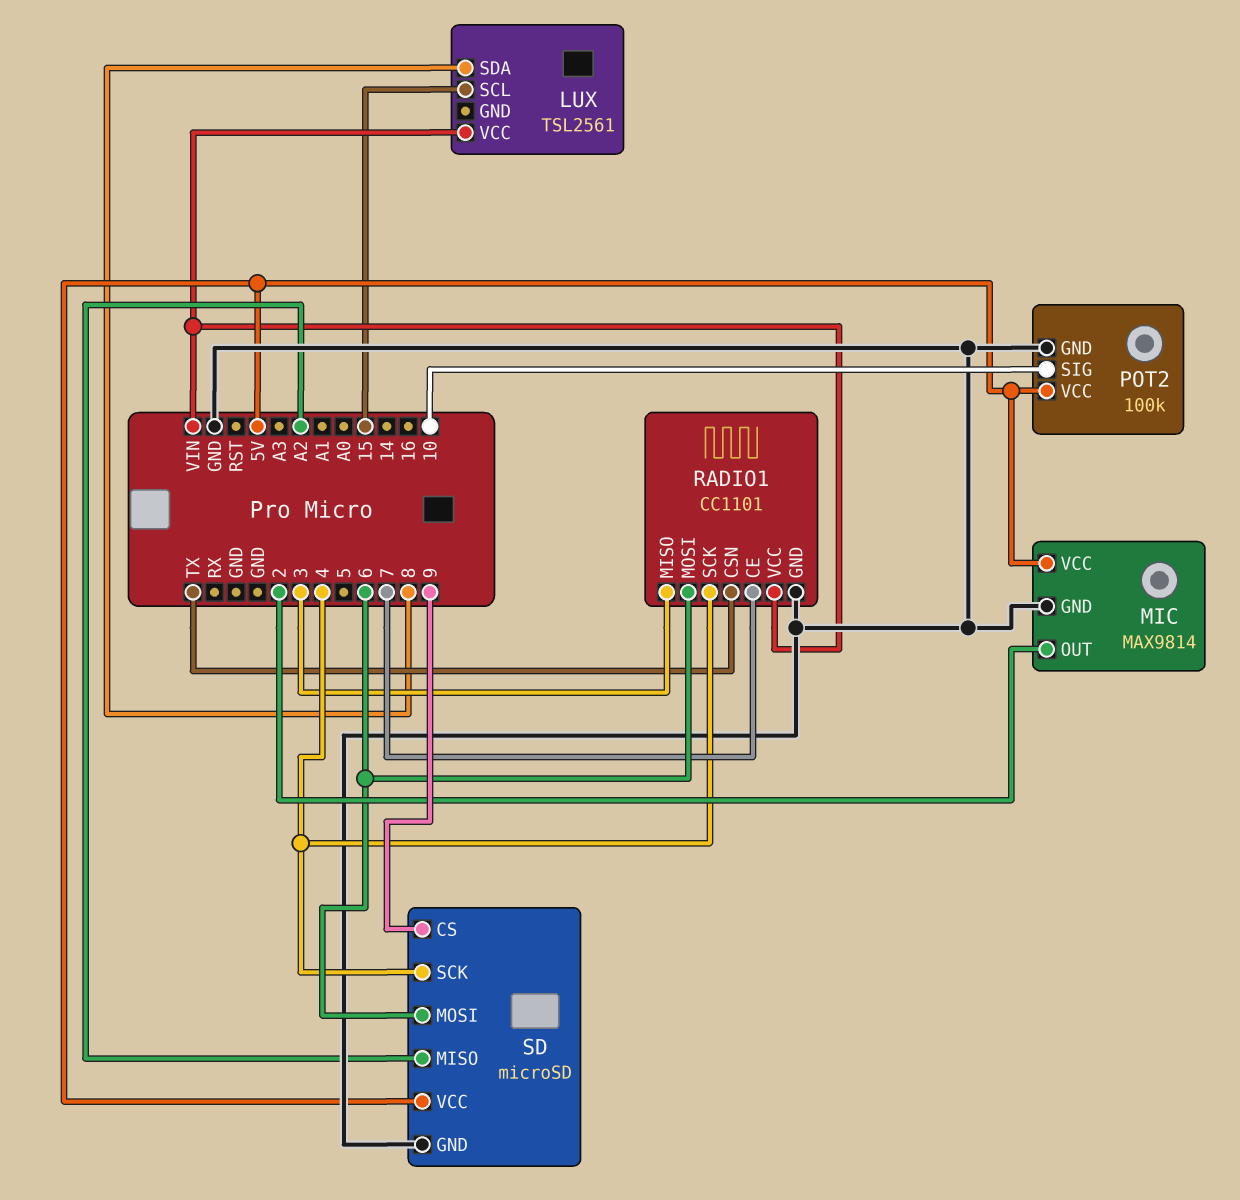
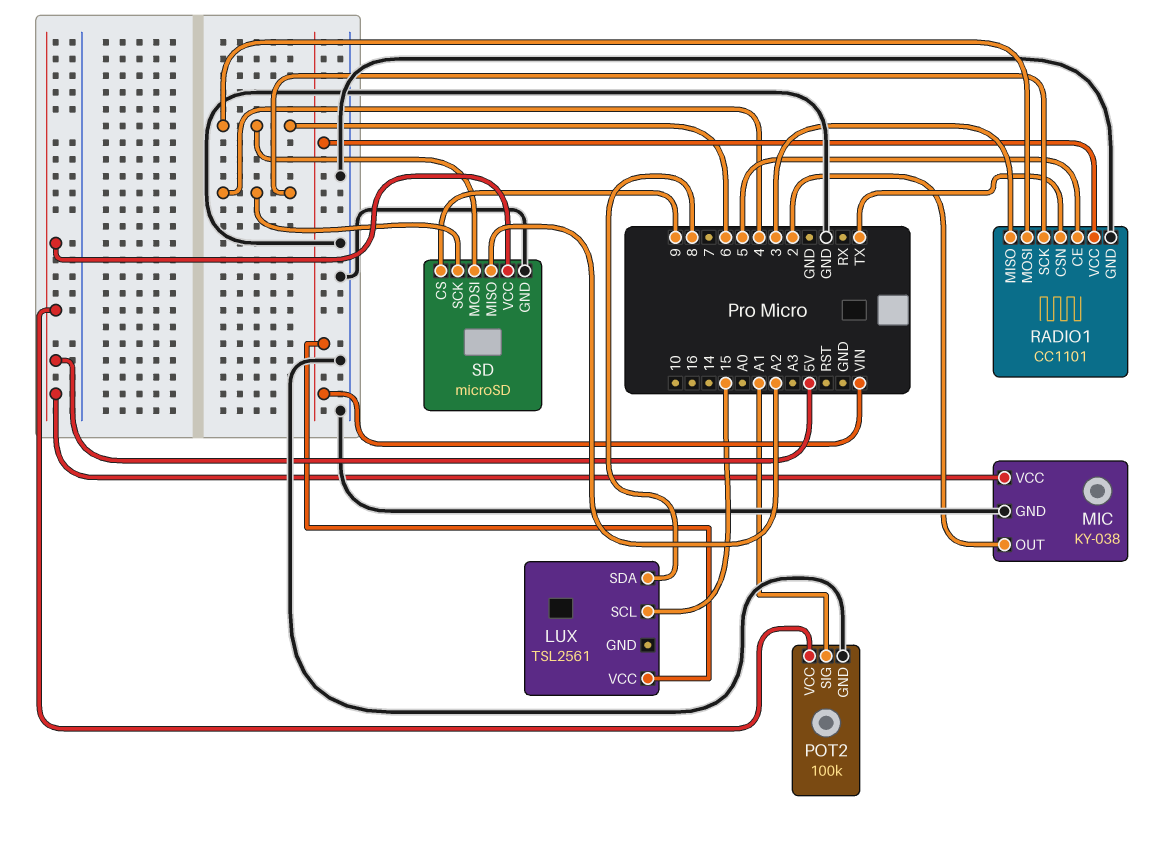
MIC: MAX9814 -> KY-038
POT2 pin SIG: 10 -> A1
RADIO1 pin CE: 7 -> 5

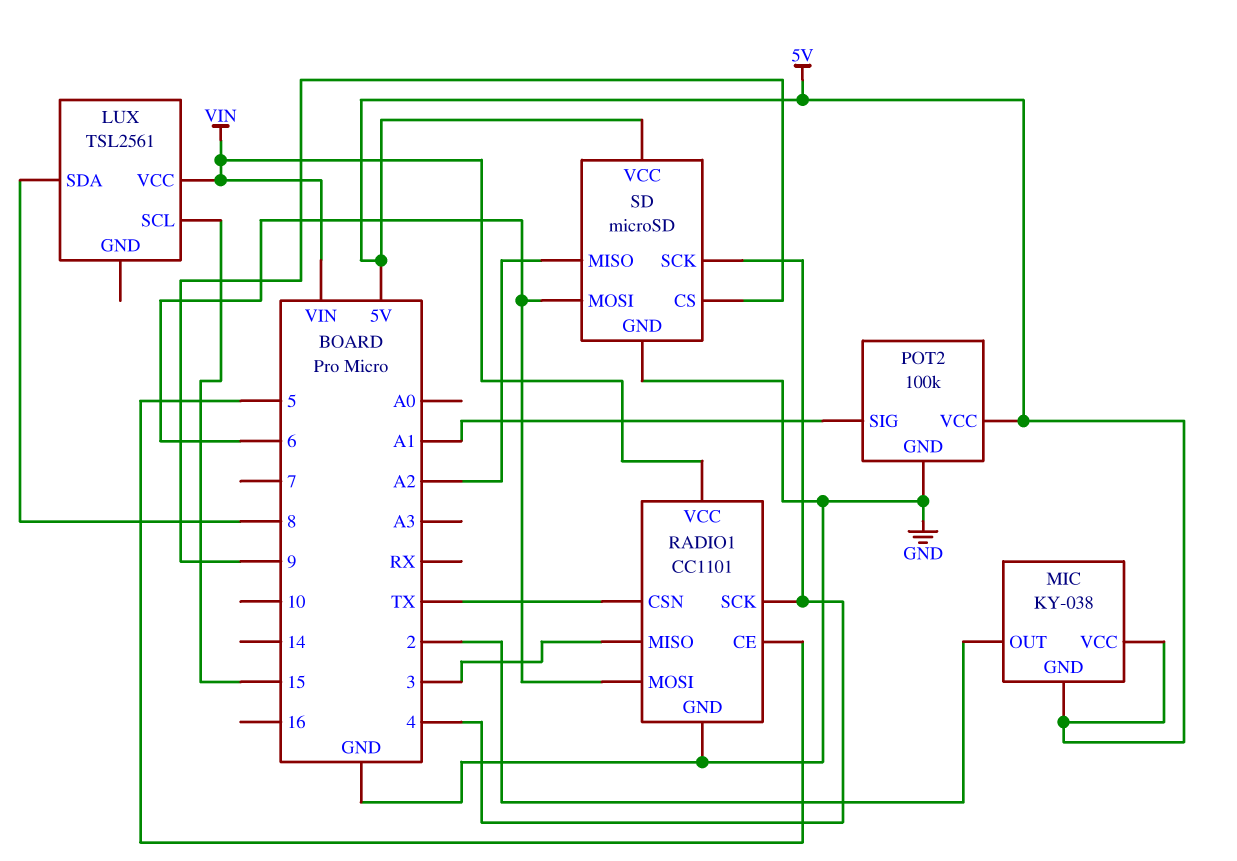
MIC pin GND: GND -> 5V

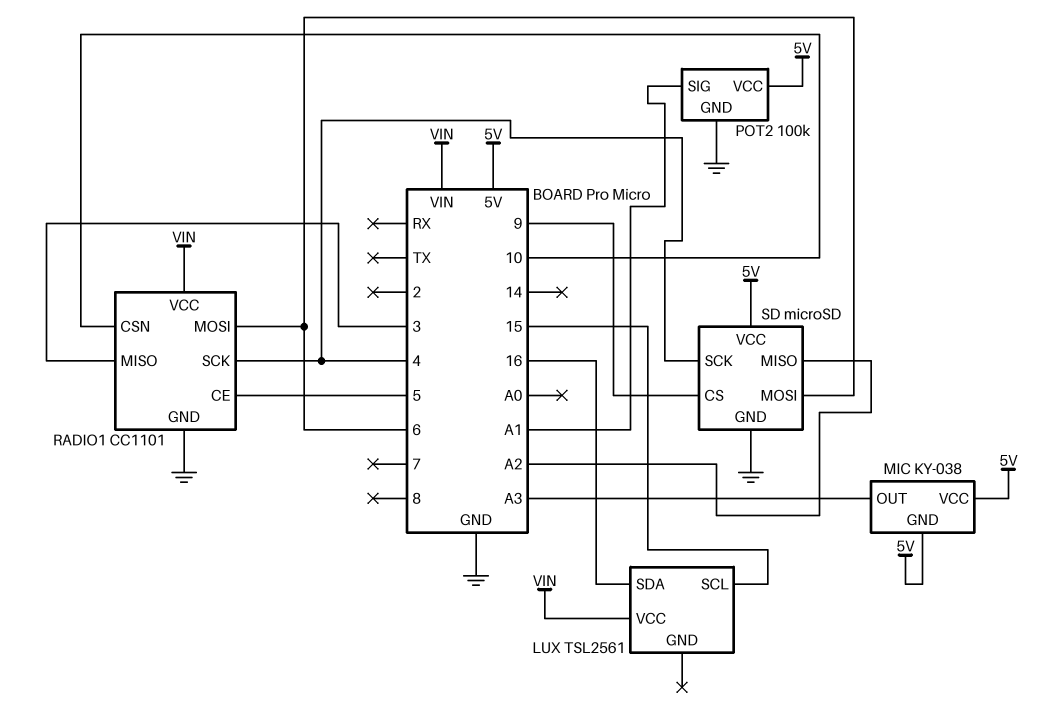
LUX pin SDA: 8 -> 16
MIC pin OUT: 2 -> A3
RADIO1 pin CSN: TX -> 10

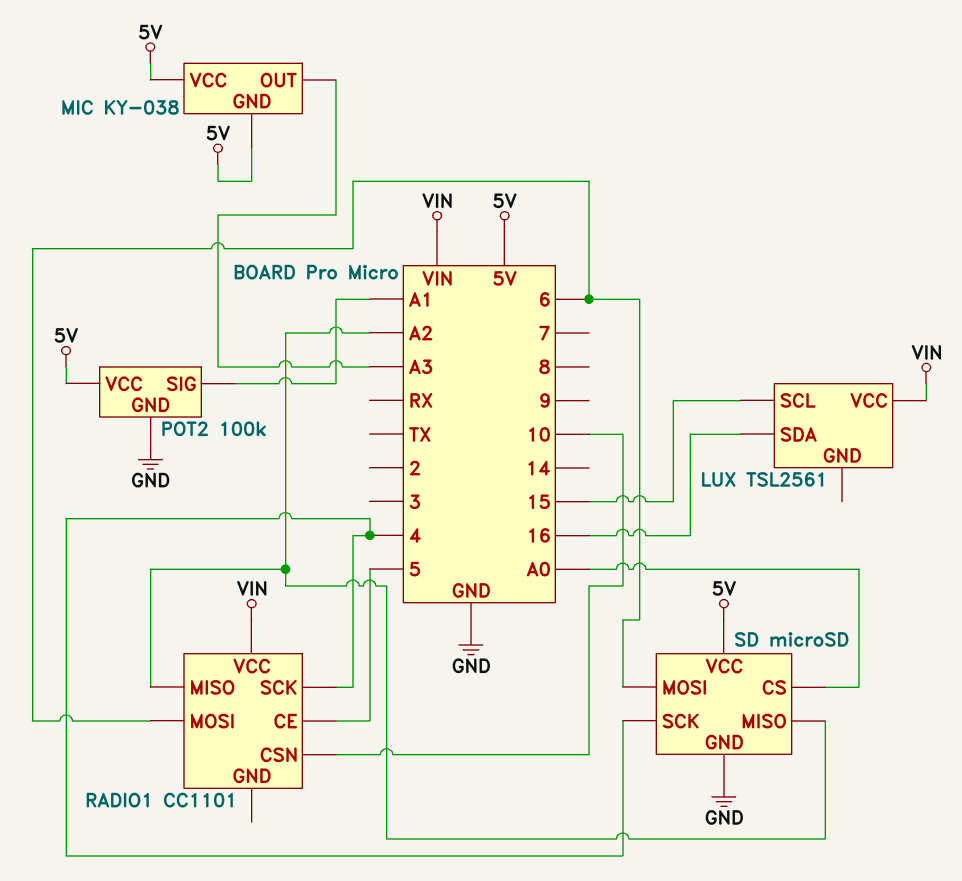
RADIO1 pin GND: GND -> none
RADIO1 pin MISO: 3 -> A2
SD pin CS: 9 -> A0

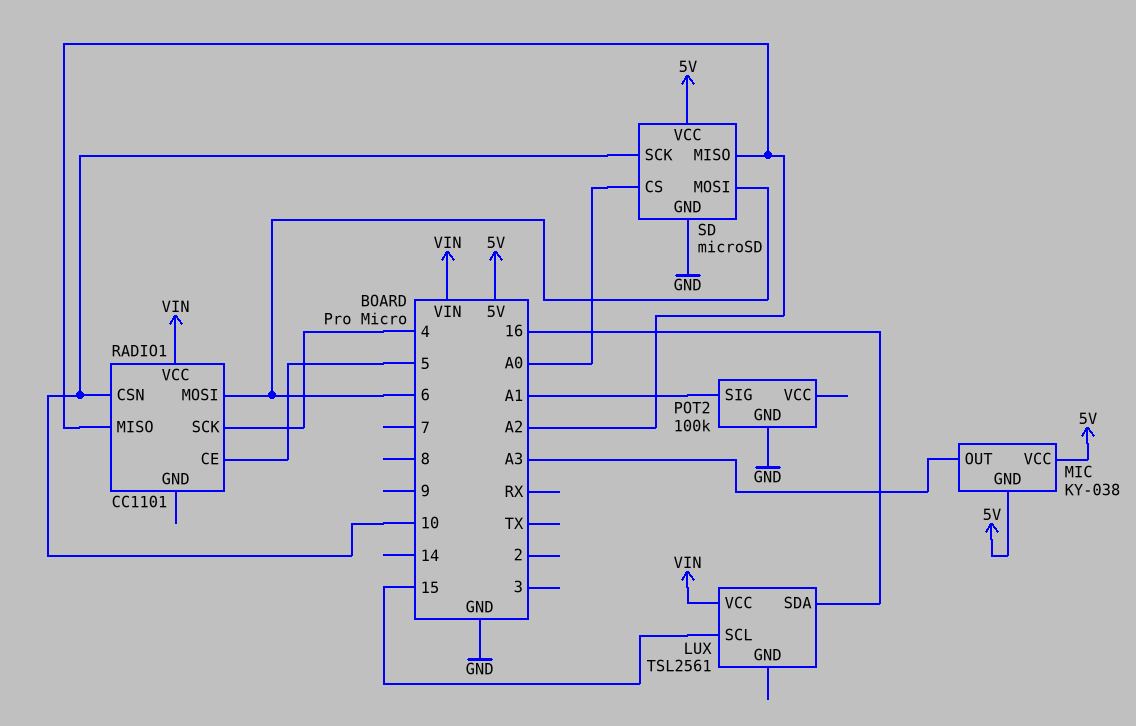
POT2 pin VCC: 5V -> none
SD pin SCK: 4 -> 10

